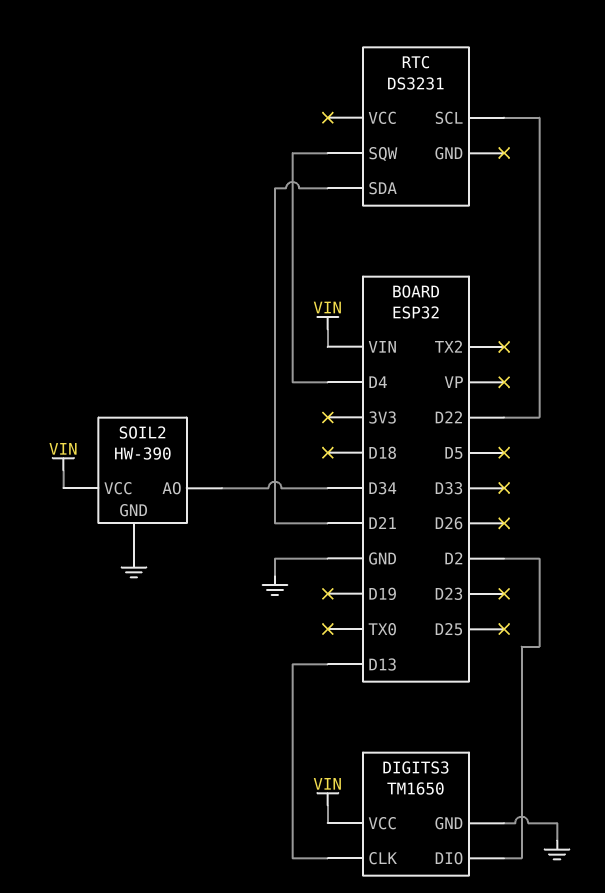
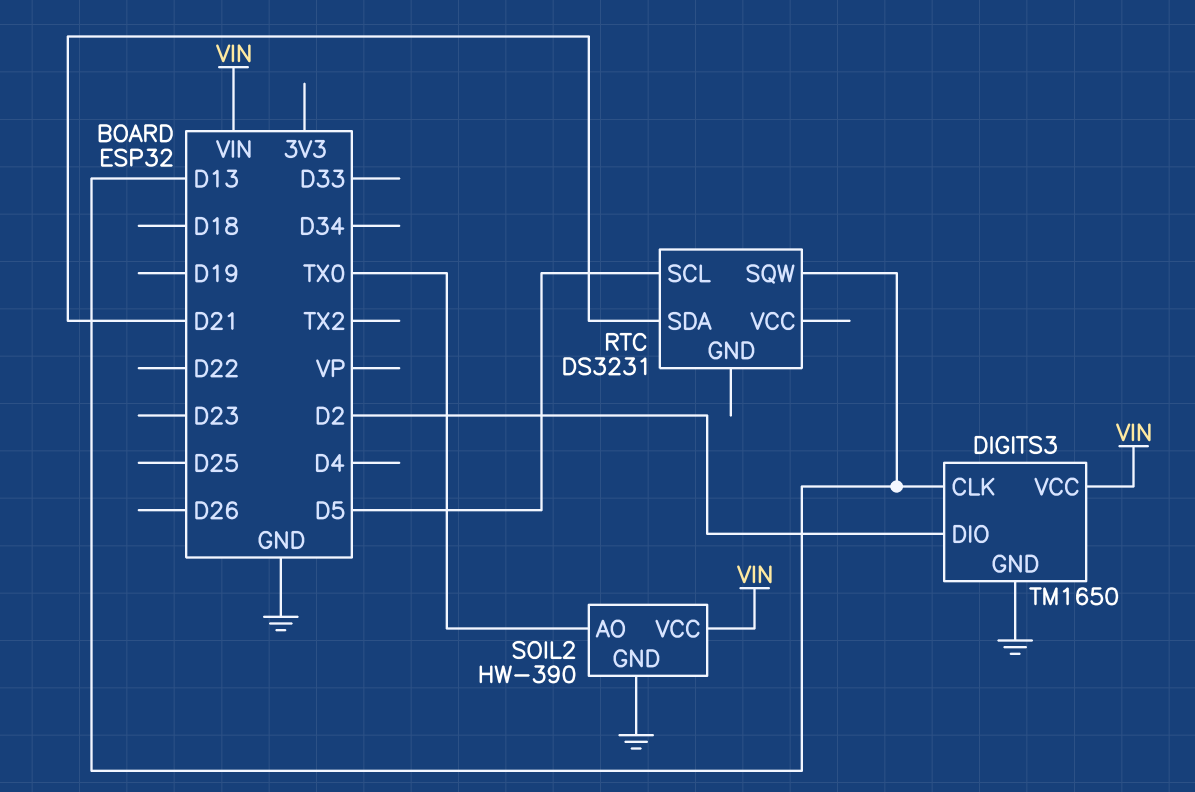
RTC pin SCL: D22 -> D5
RTC pin SQW: D4 -> D13
SOIL2 pin AO: D34 -> TX0

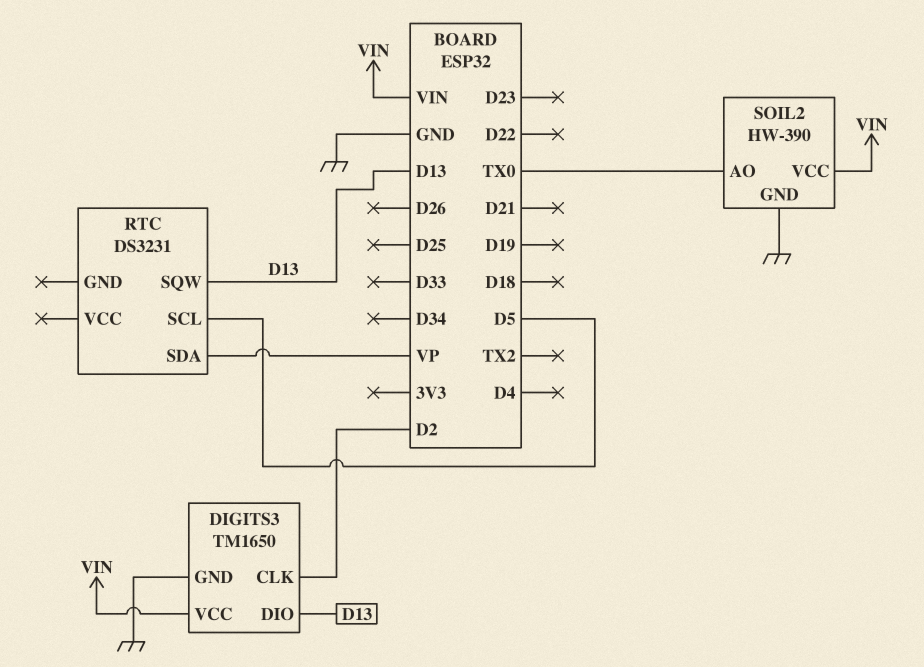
DIGITS3 pin CLK: D13 -> D2
DIGITS3 pin DIO: D2 -> D13
RTC pin SDA: D21 -> VP

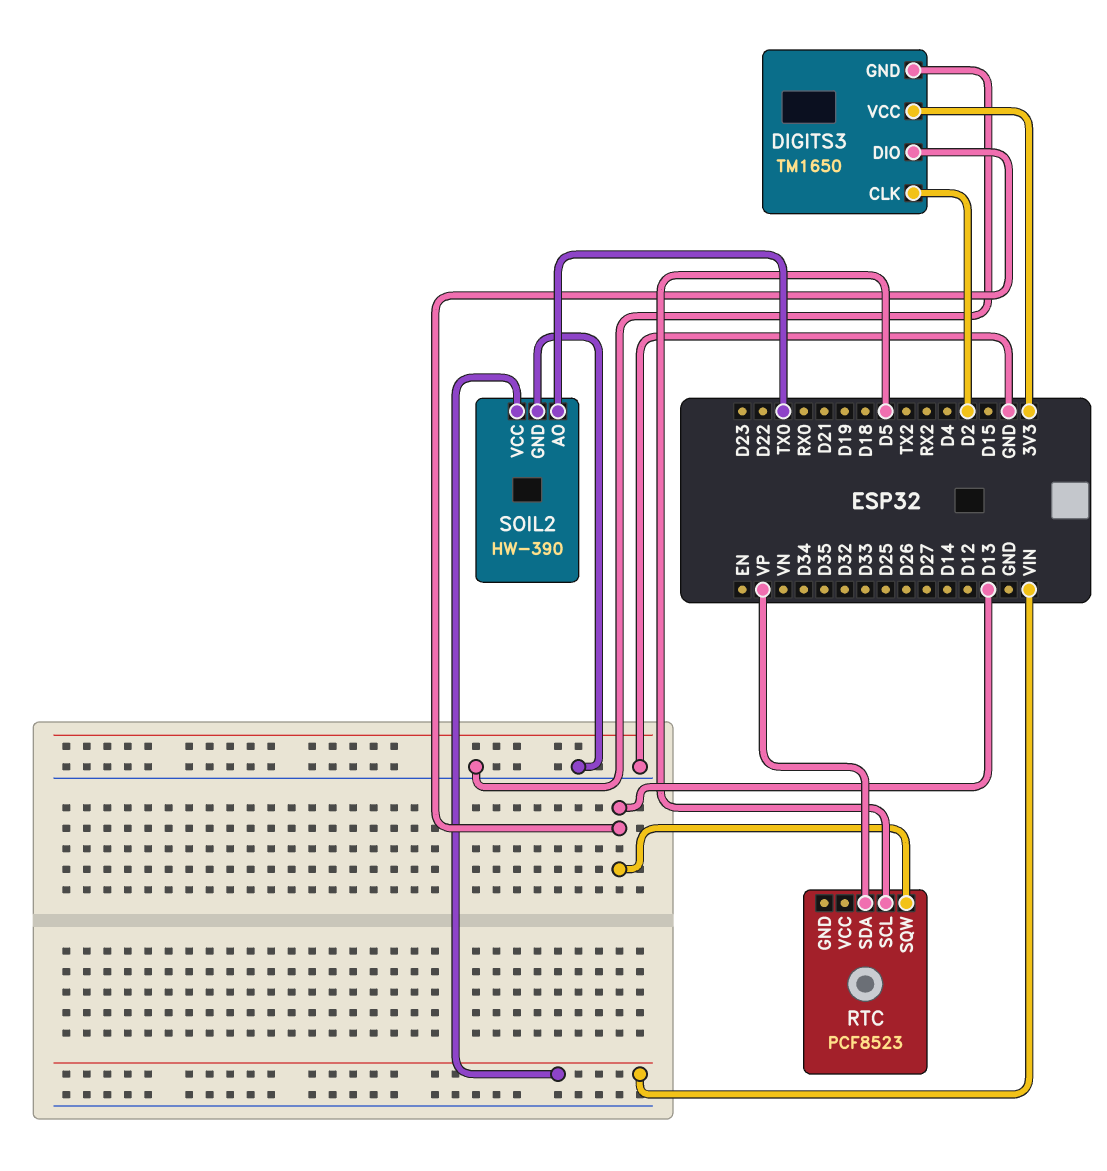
DIGITS3 pin VCC: VIN -> 3V3
RTC: DS3231 -> PCF8523

